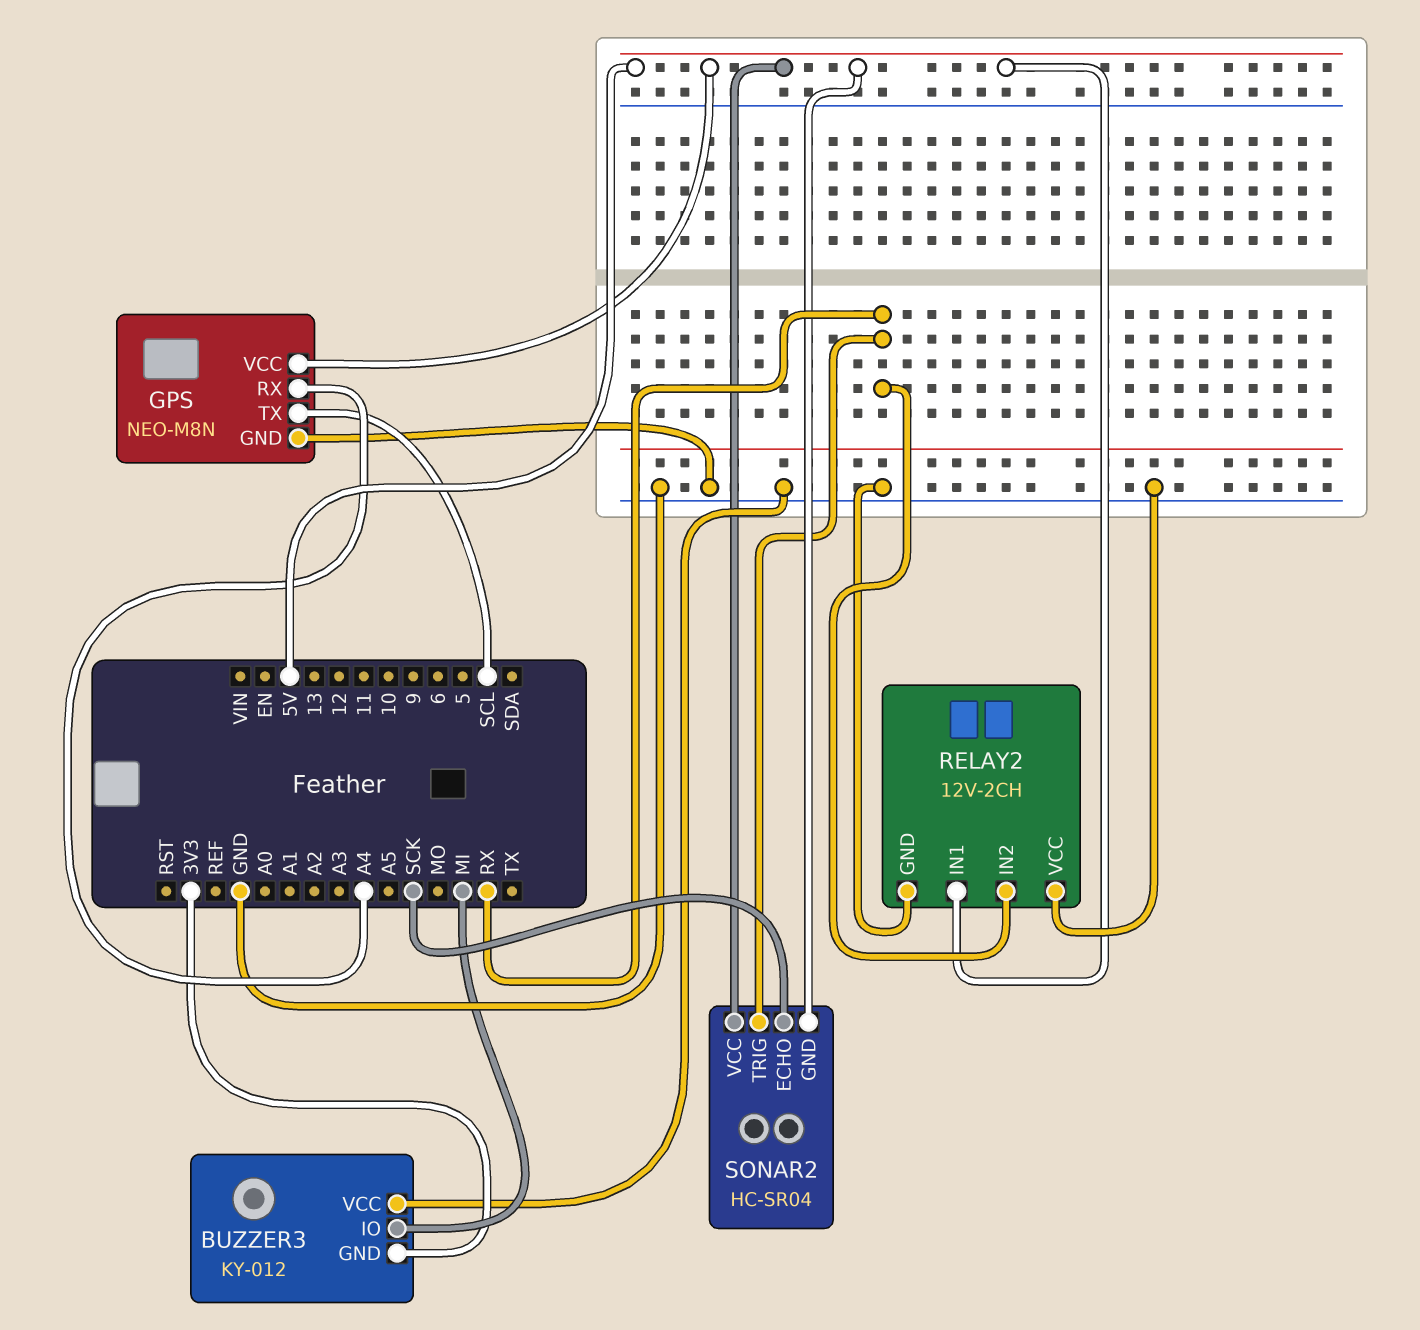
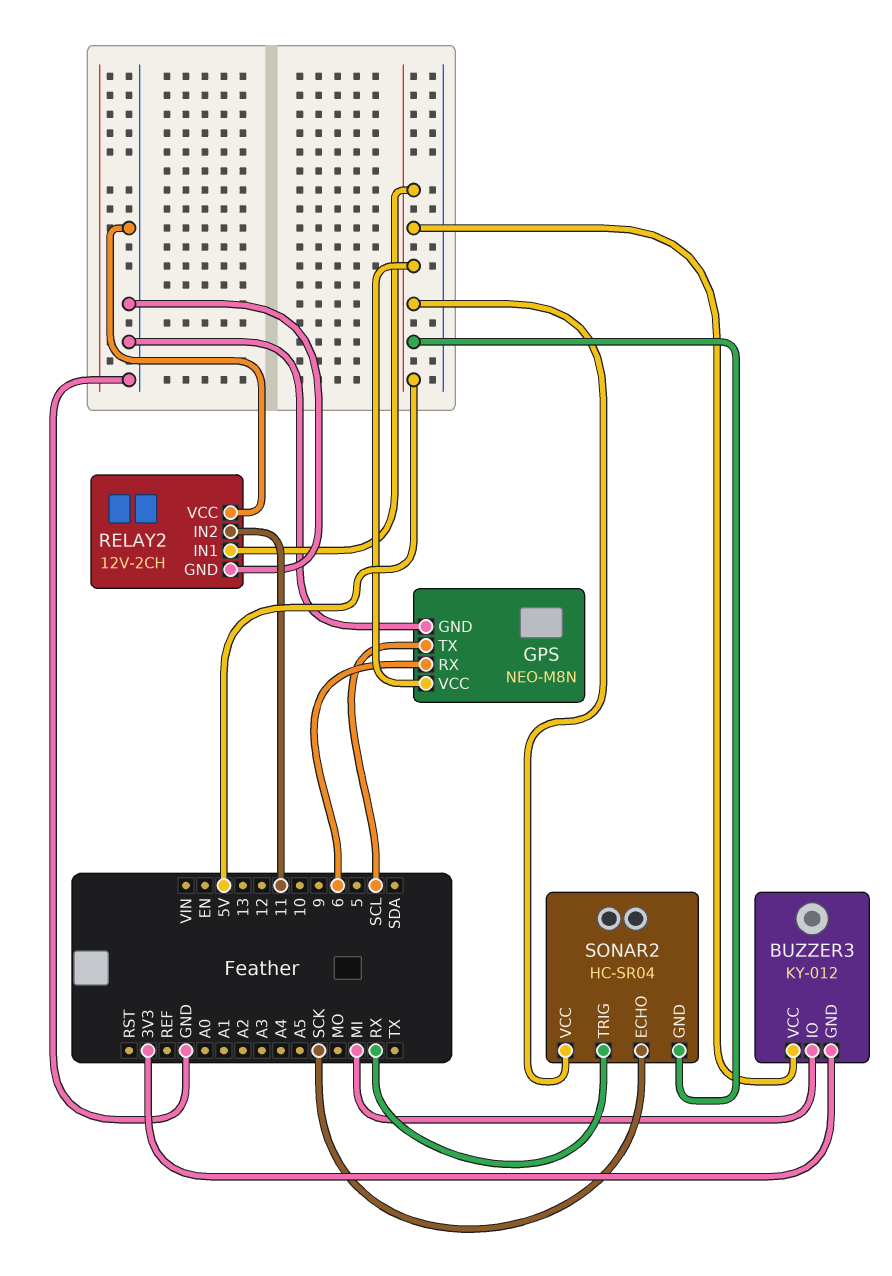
BUZZER3 pin VCC: GND -> 5V
GPS pin RX: A4 -> 6
RELAY2 pin IN2: RX -> 11

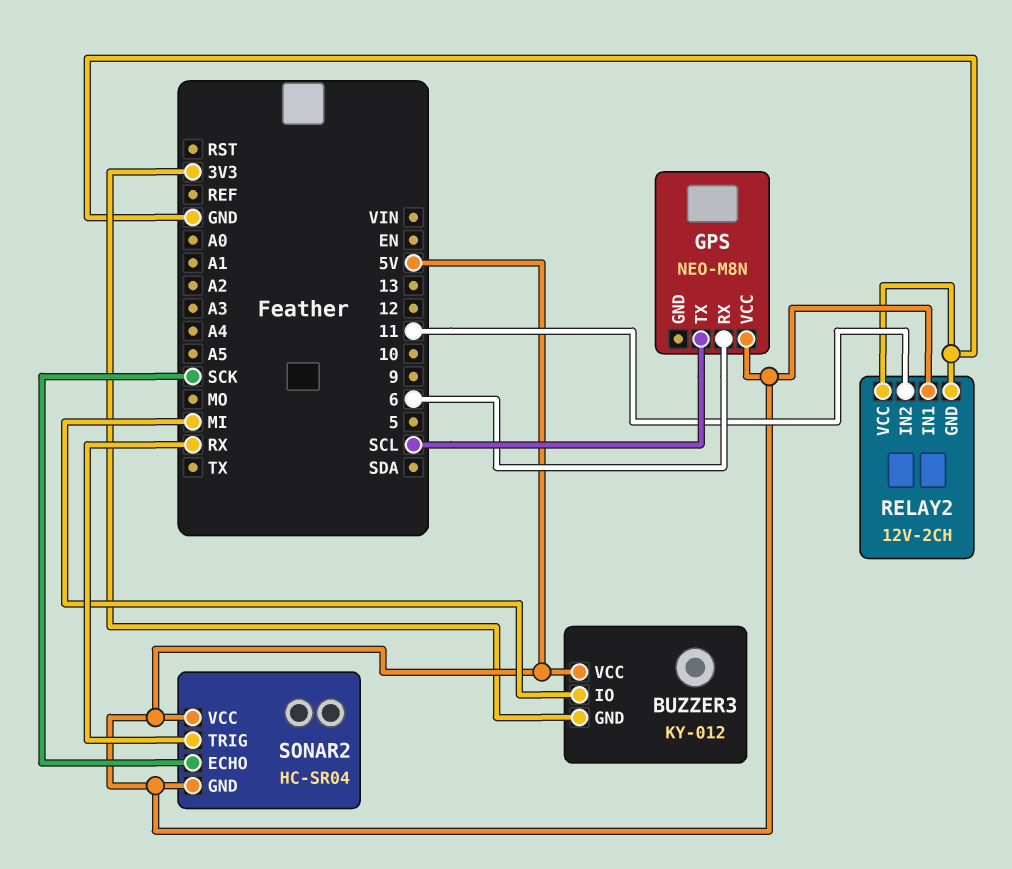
GPS pin GND: GND -> none

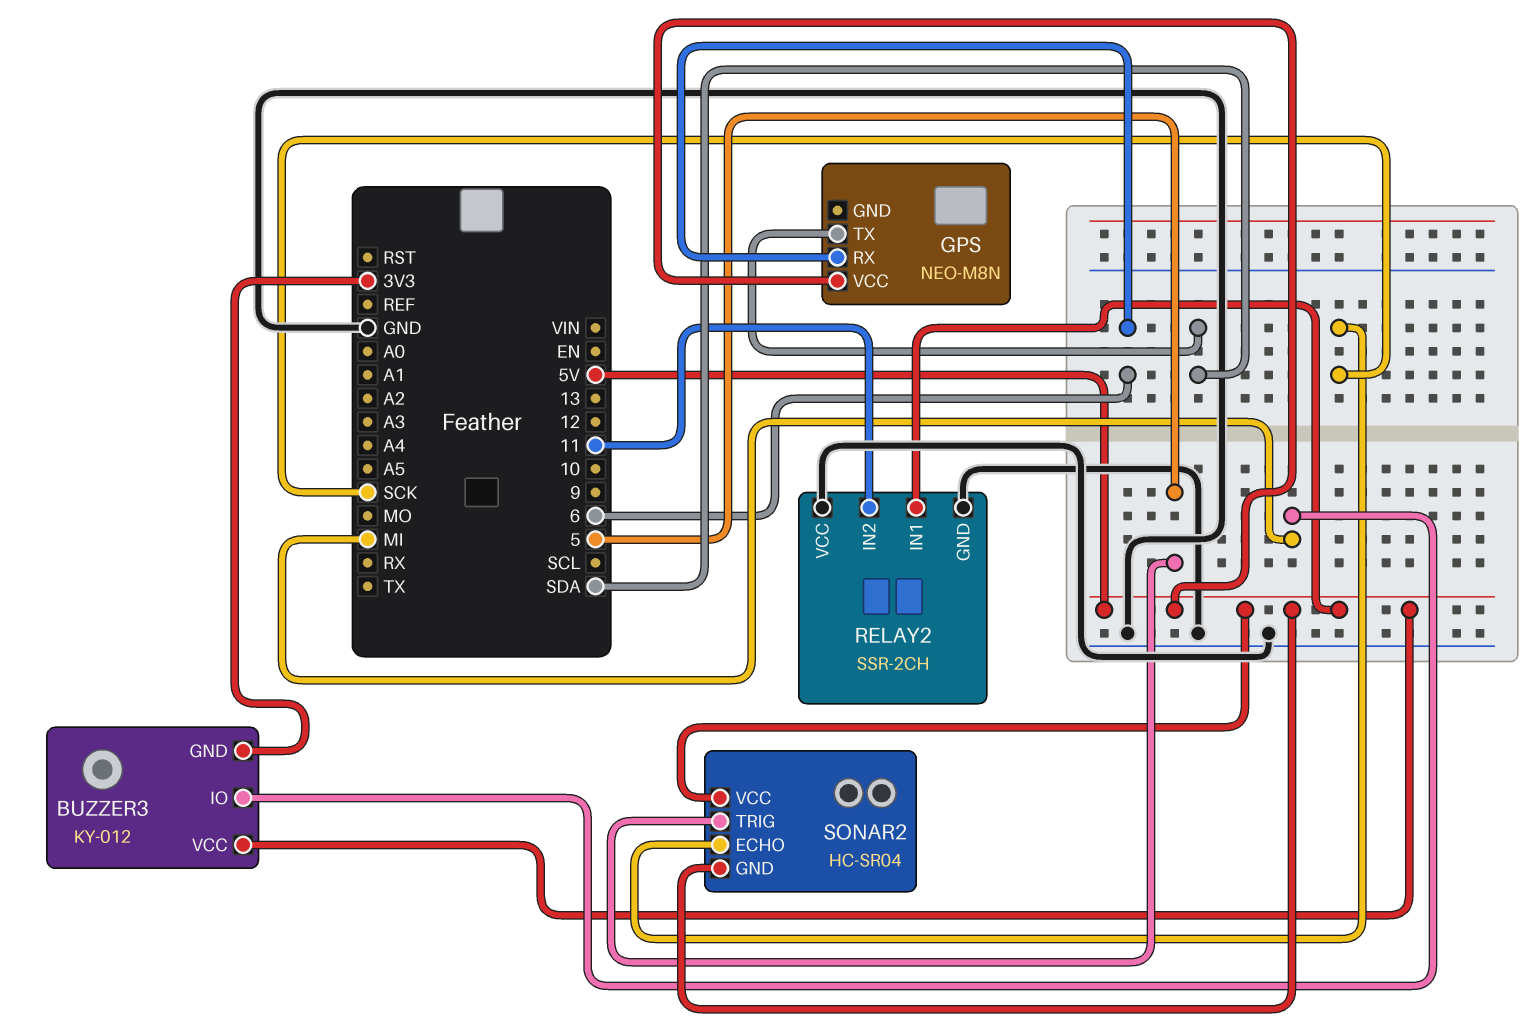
GPS pin TX: SCL -> SDA
RELAY2: 12V-2CH -> SSR-2CH
SONAR2 pin TRIG: RX -> 5

